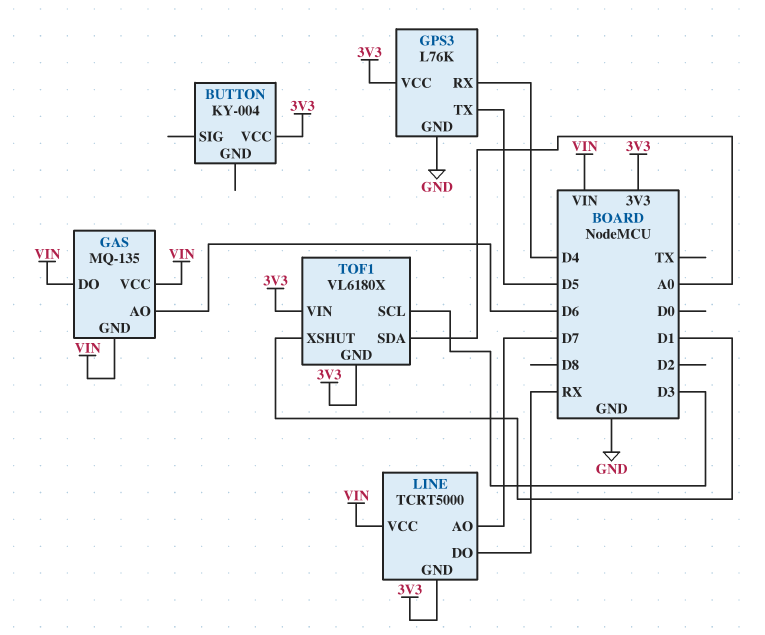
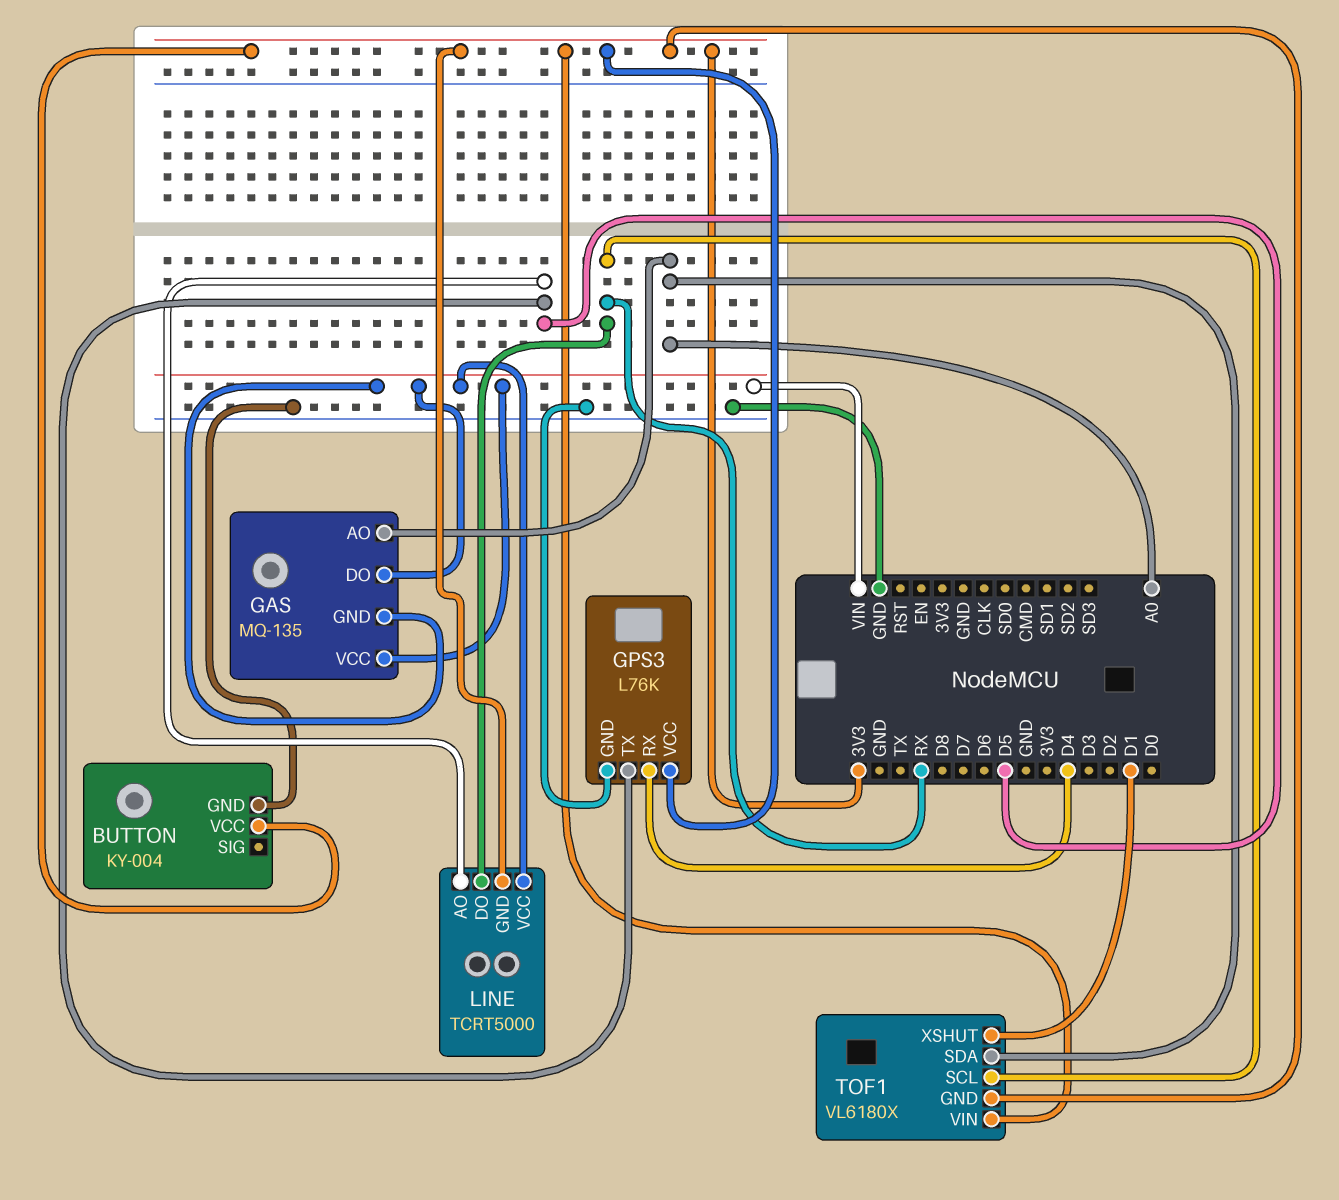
BUTTON pin GND: none -> GND
GAS pin AO: D6 -> A0
LINE pin AO: D7 -> D5
TOF1 pin SCL: D3 -> RX

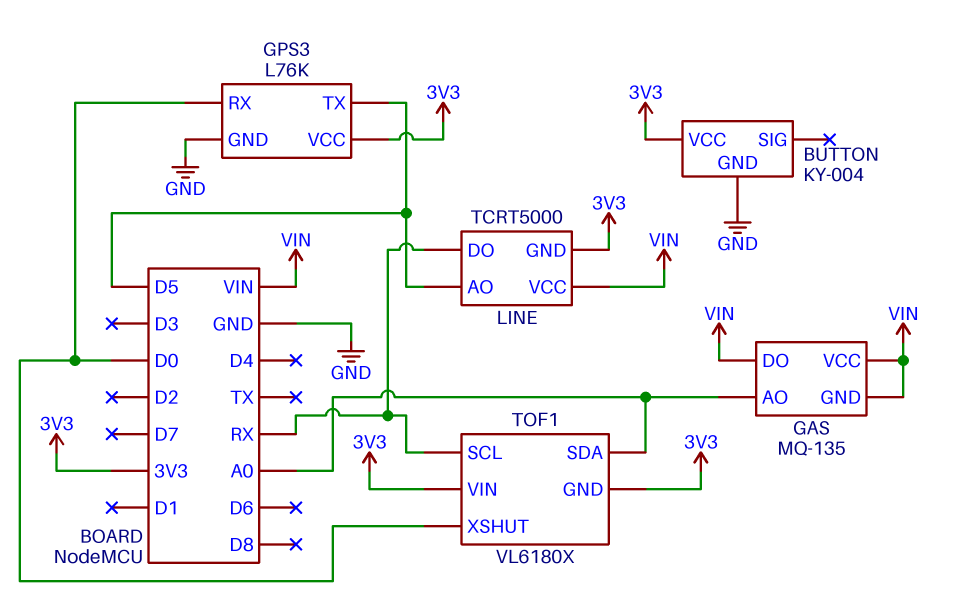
GPS3 pin RX: D4 -> D0
TOF1 pin XSHUT: D1 -> D0

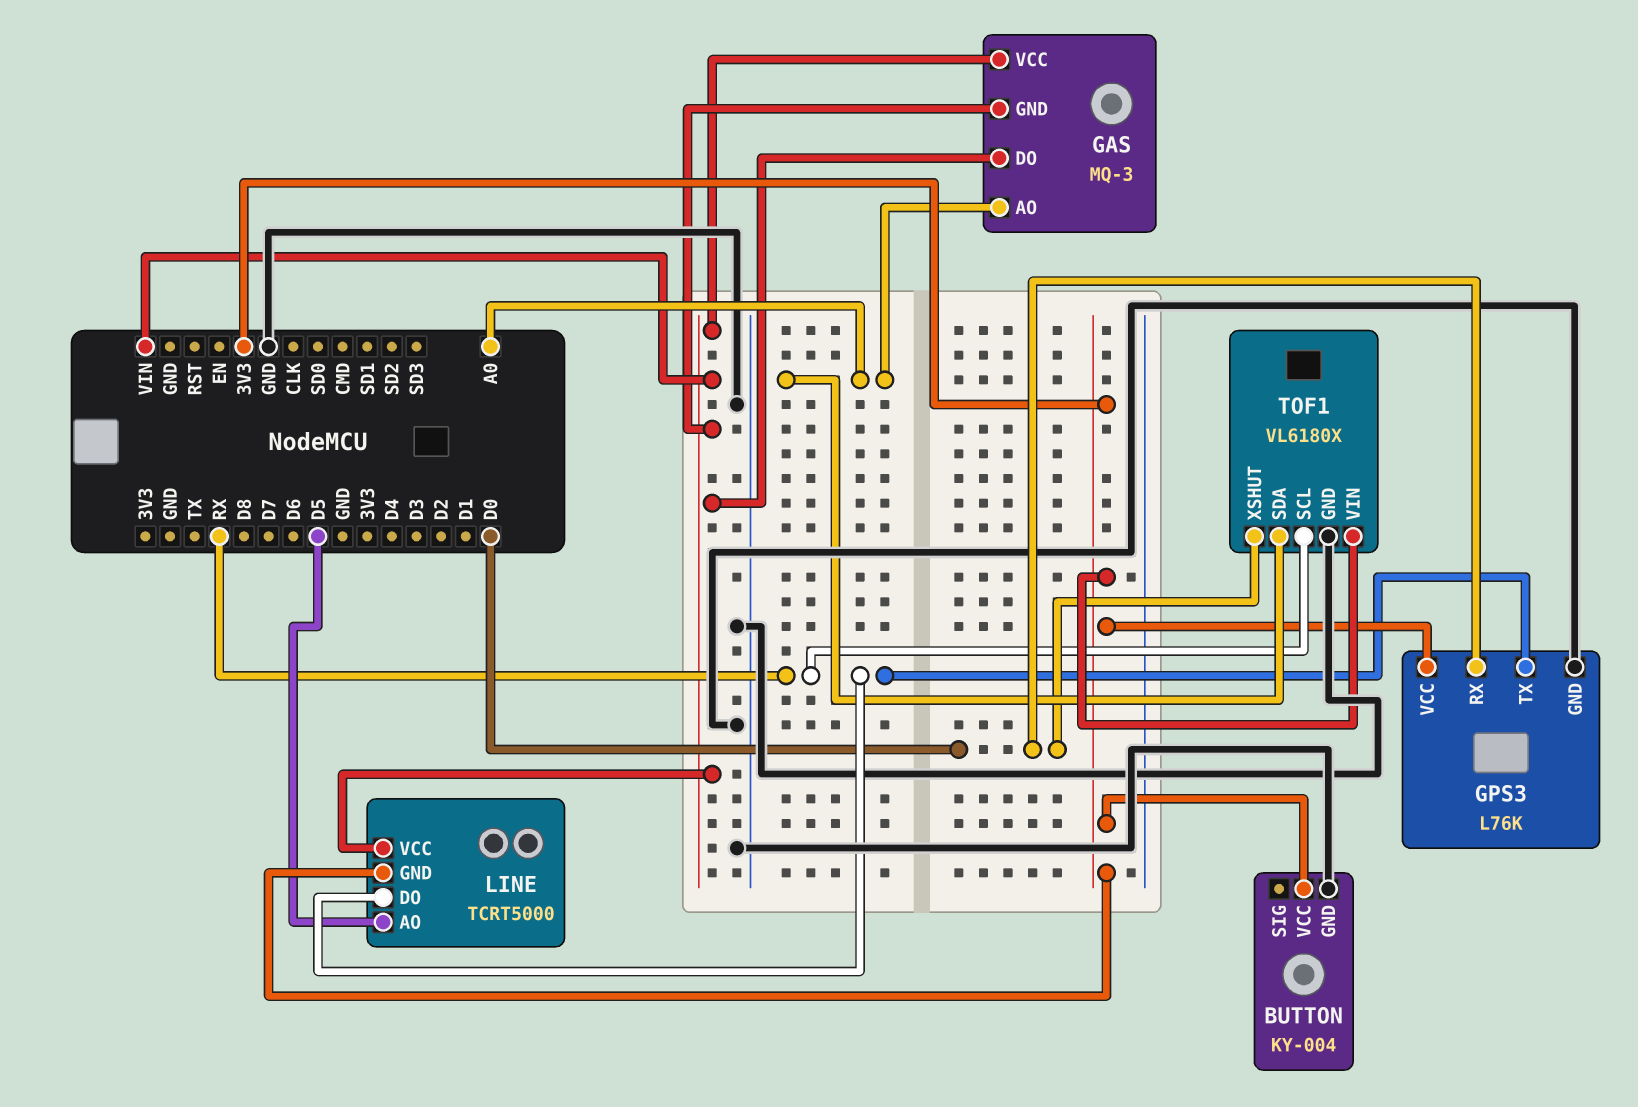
GAS: MQ-135 -> MQ-3
GPS3 pin TX: D5 -> RX
TOF1 pin GND: 3V3 -> GND

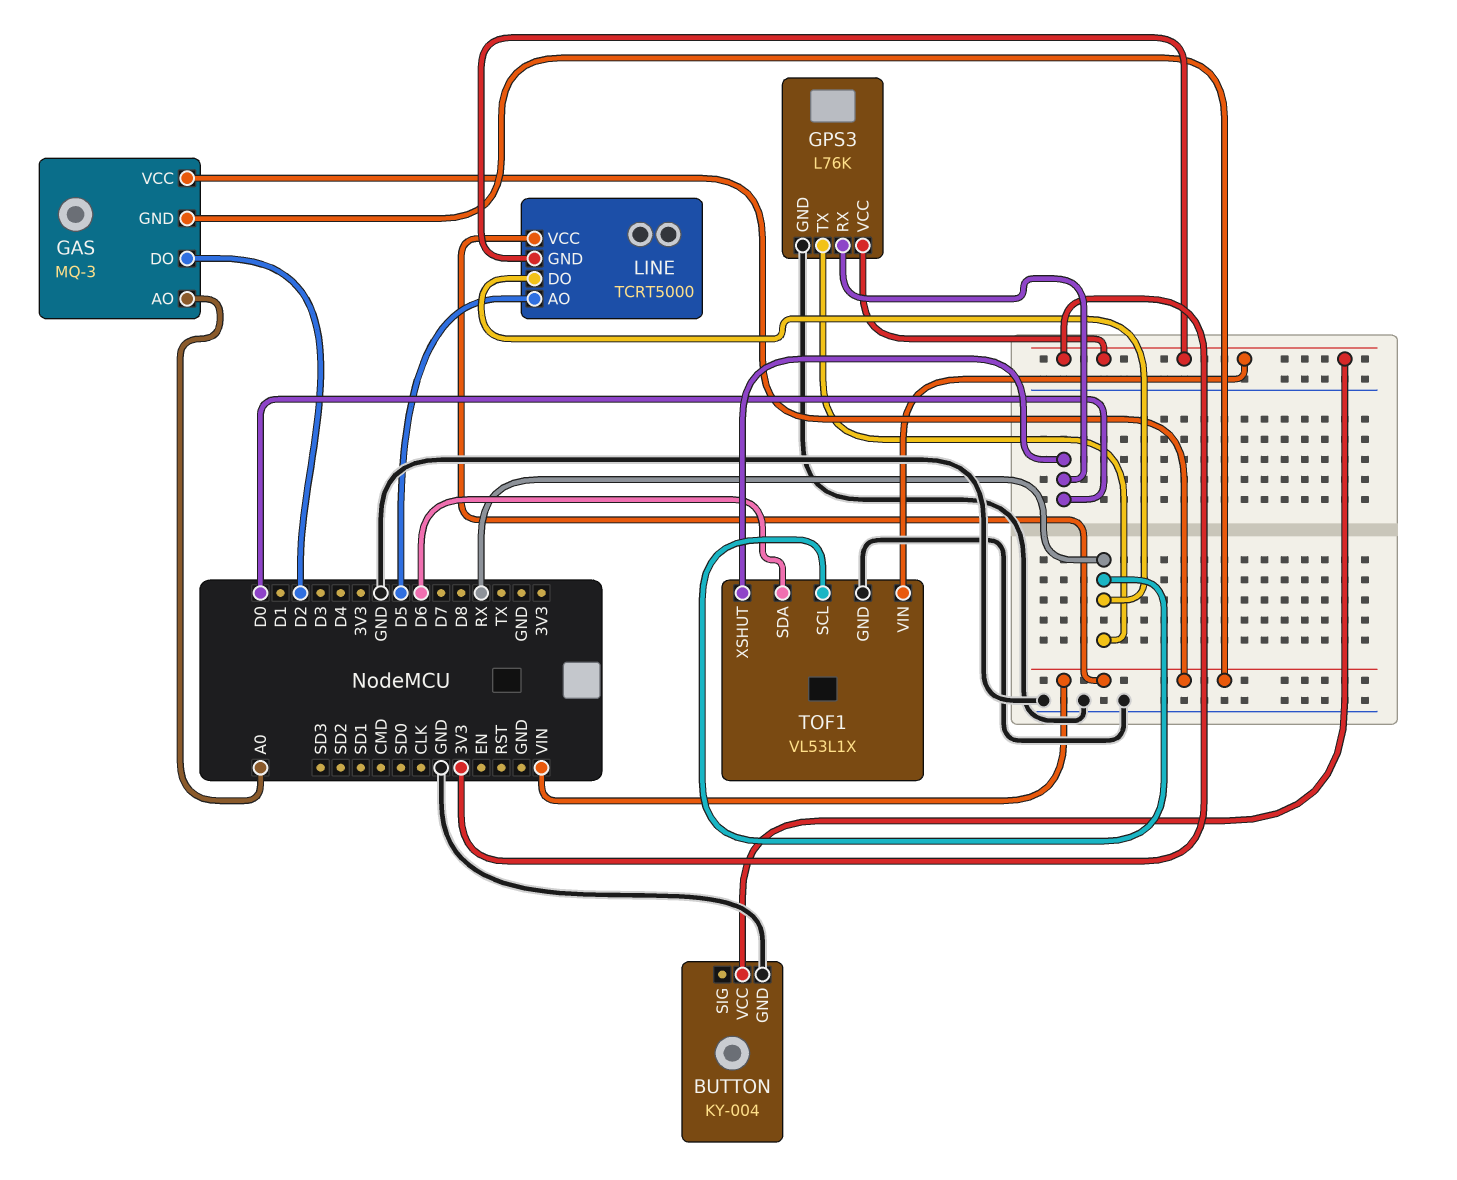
GAS pin DO: VIN -> D2
TOF1: VL6180X -> VL53L1X
TOF1 pin SDA: A0 -> D6

